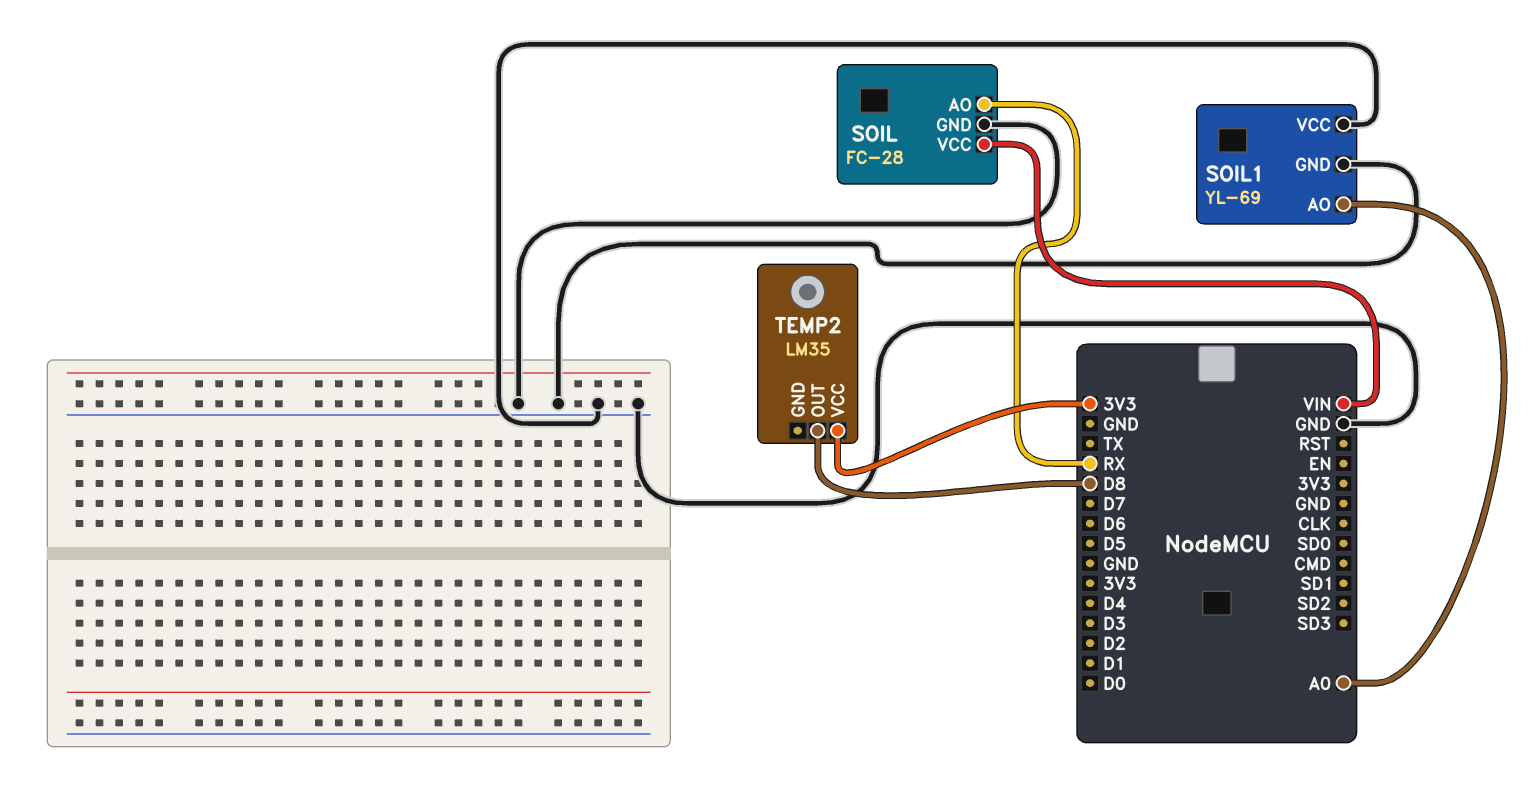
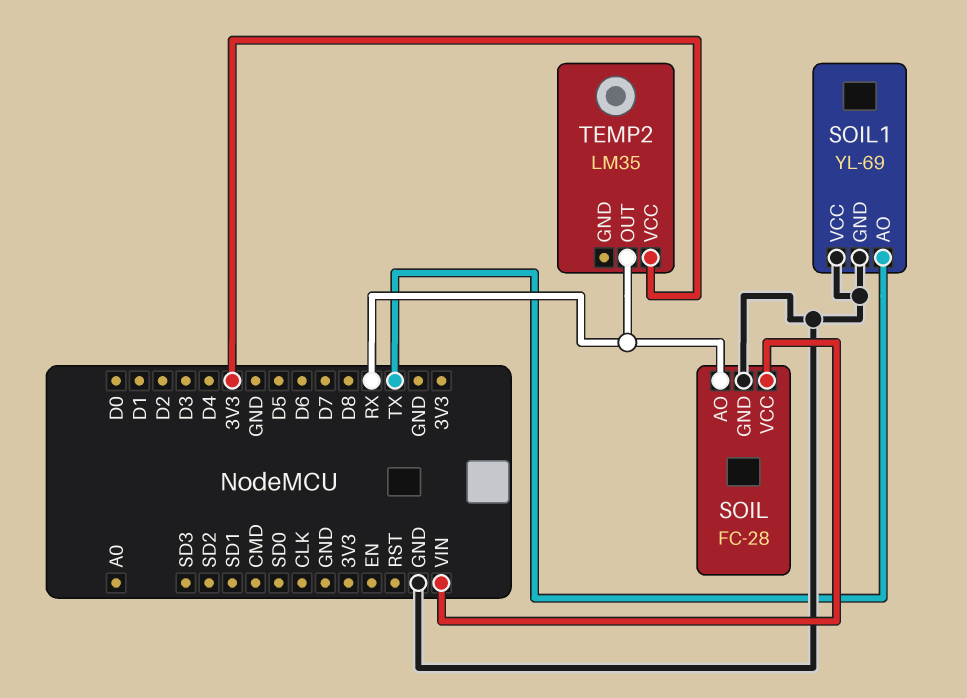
SOIL1 pin AO: A0 -> TX
TEMP2 pin OUT: D8 -> RX

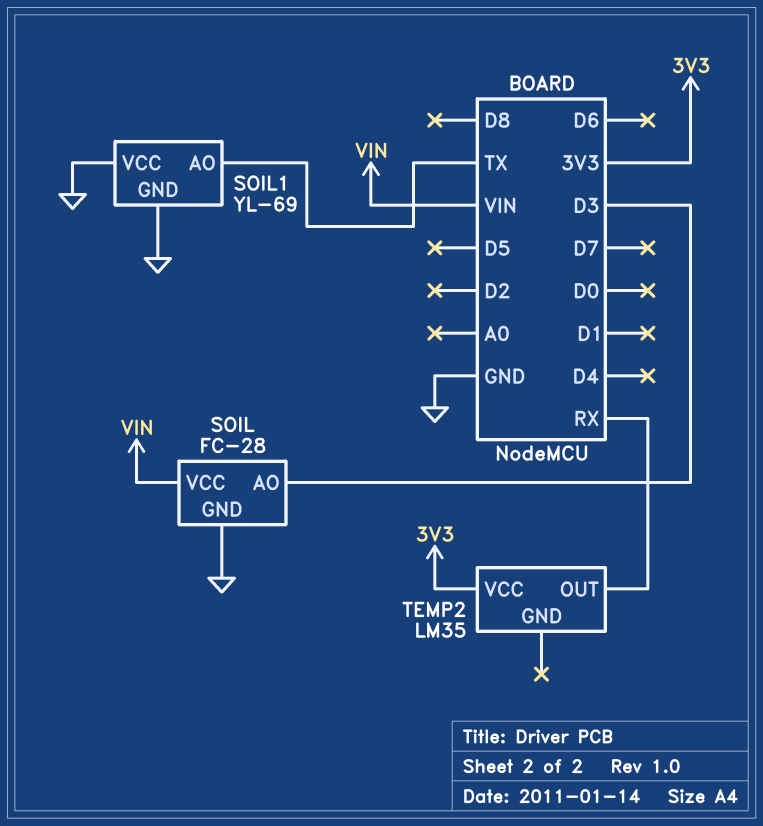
SOIL pin AO: RX -> D3

